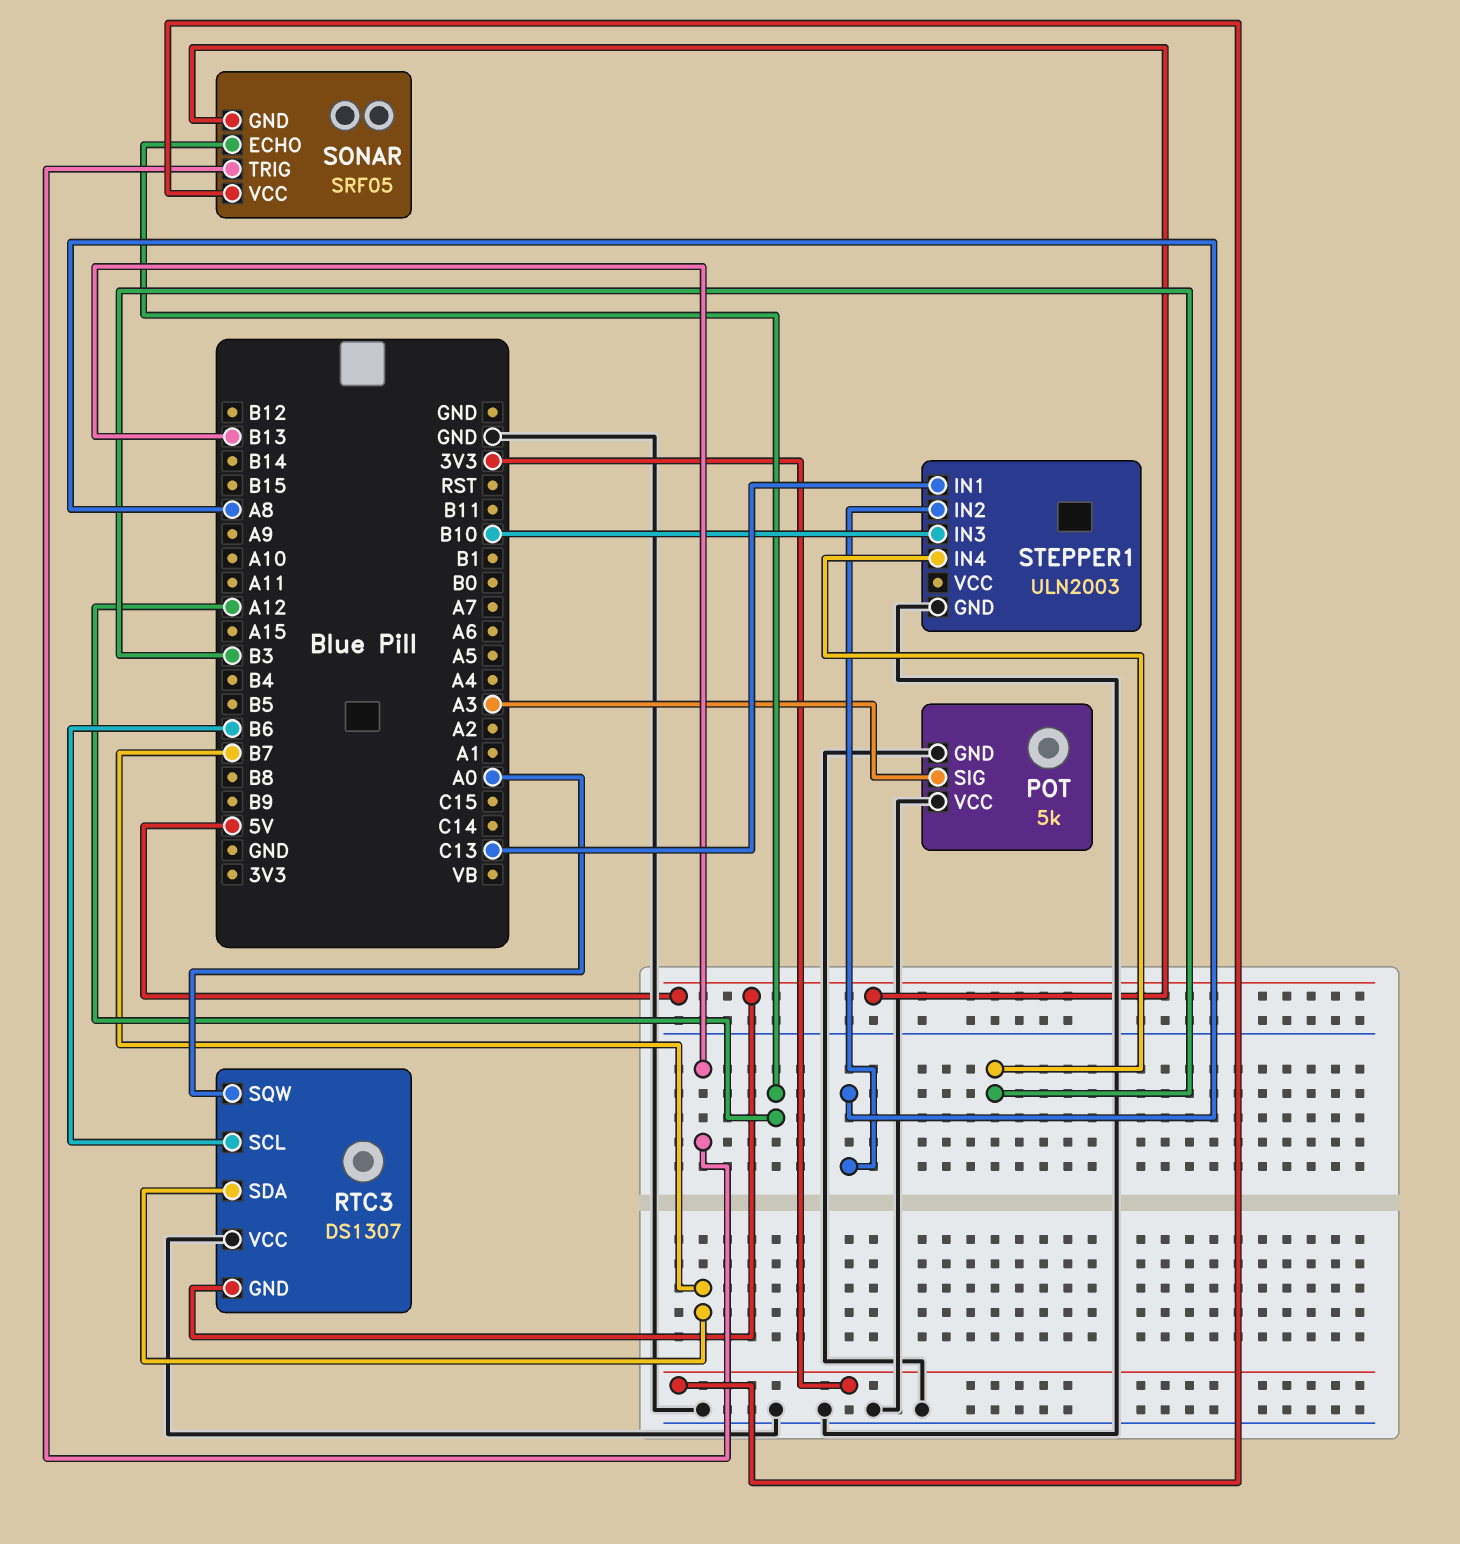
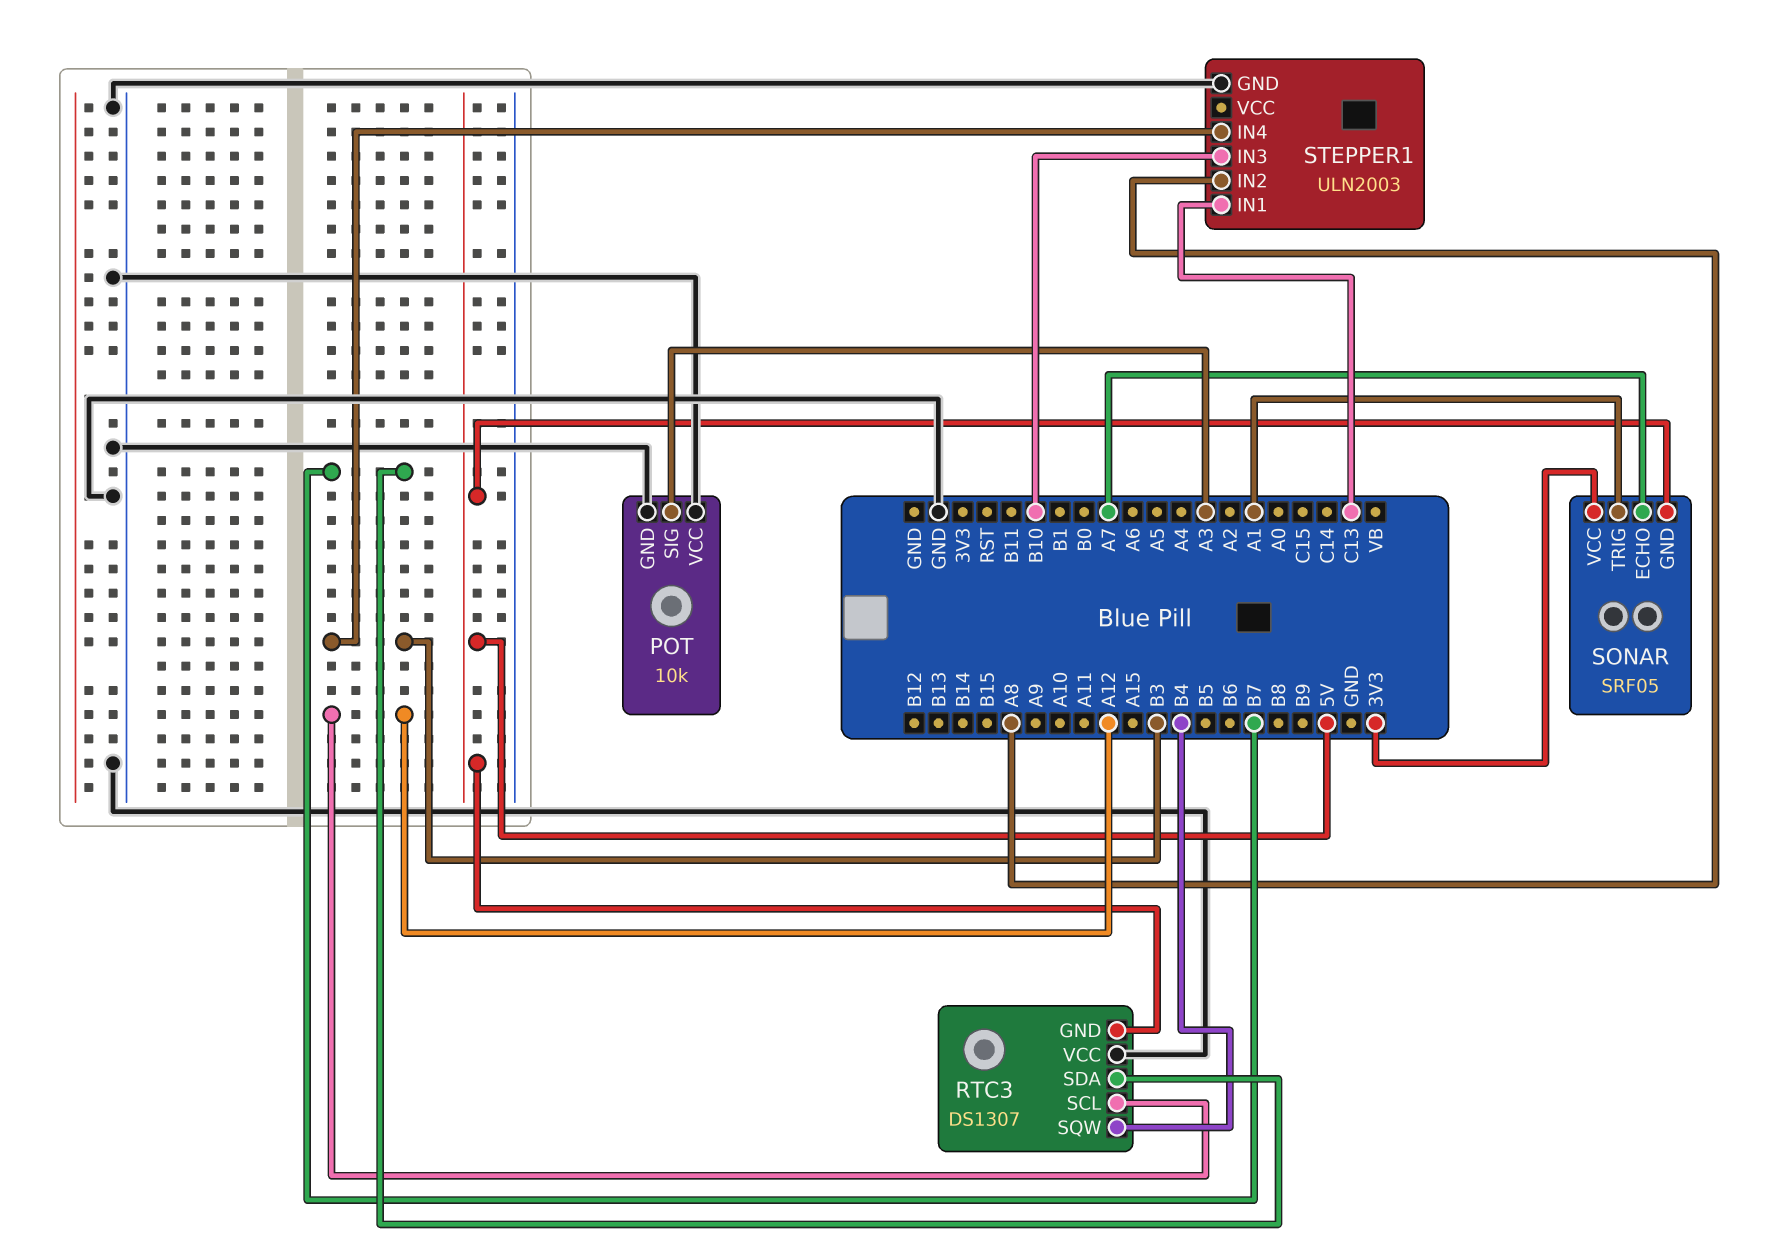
POT: 5k -> 10k
RTC3 pin SCL: B6 -> A12
RTC3 pin SQW: A0 -> B4
SONAR pin ECHO: A12 -> A7
SONAR pin TRIG: B13 -> A1

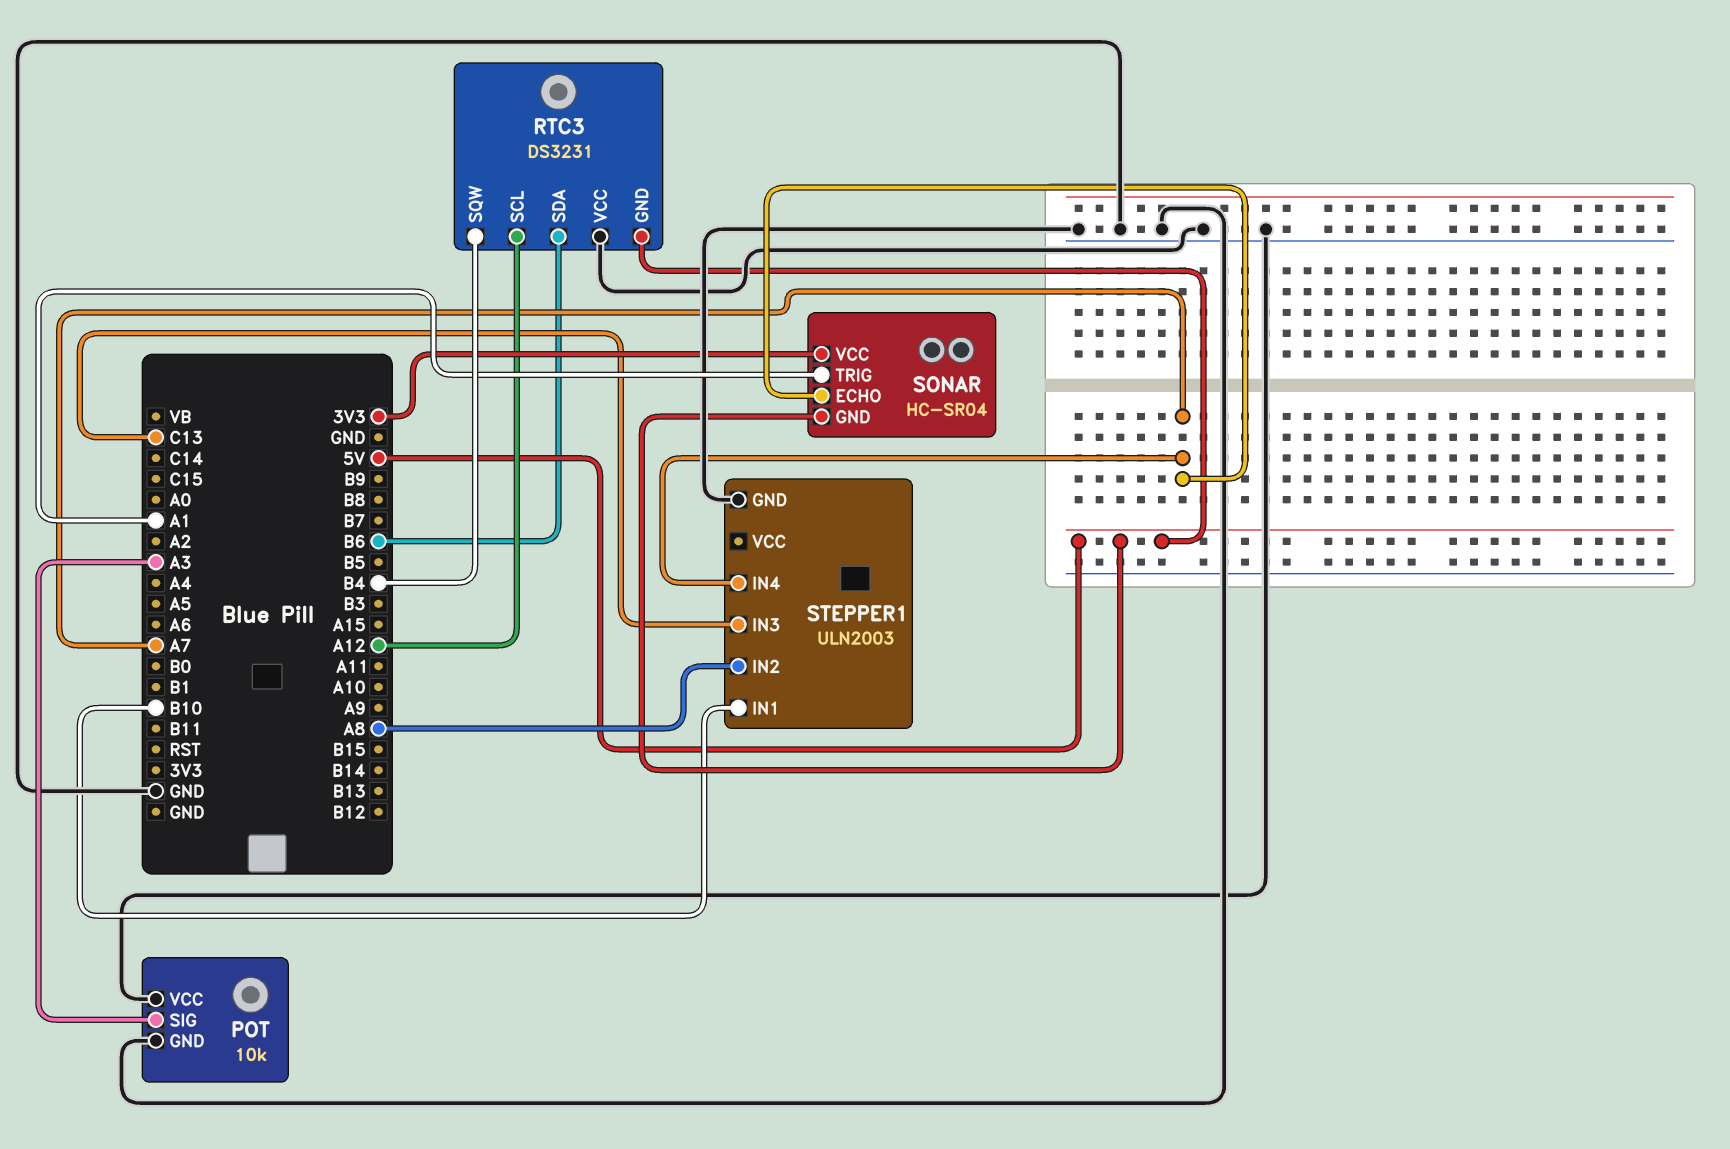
RTC3: DS1307 -> DS3231
RTC3 pin SDA: B7 -> B6
SONAR: SRF05 -> HC-SR04
STEPPER1 pin IN1: C13 -> B10
STEPPER1 pin IN3: B10 -> C13
STEPPER1 pin IN4: B3 -> A7

